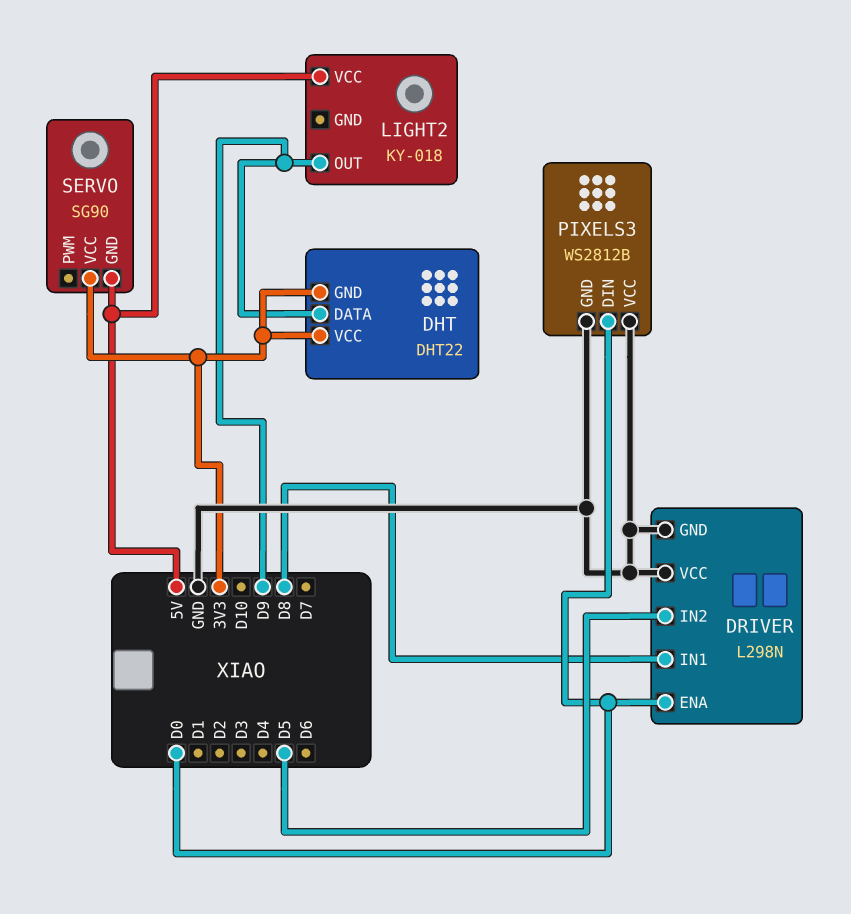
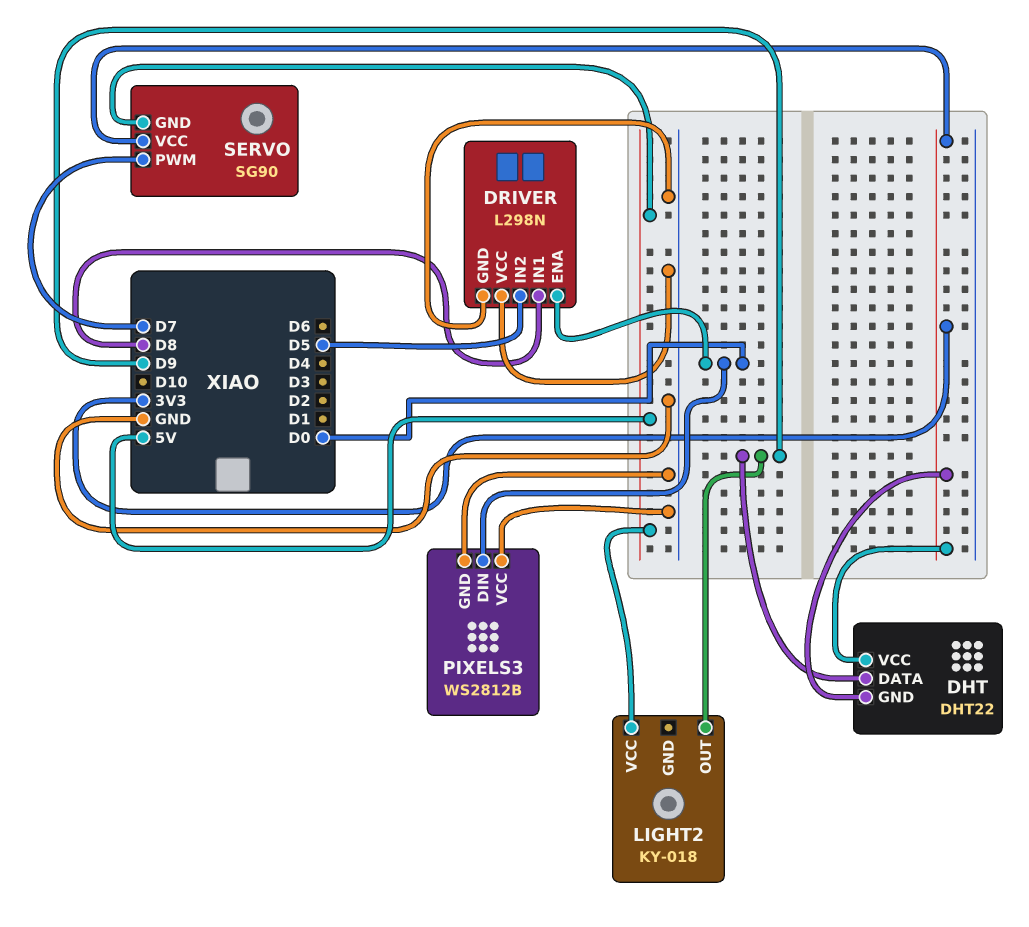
SERVO pin PWM: none -> D7

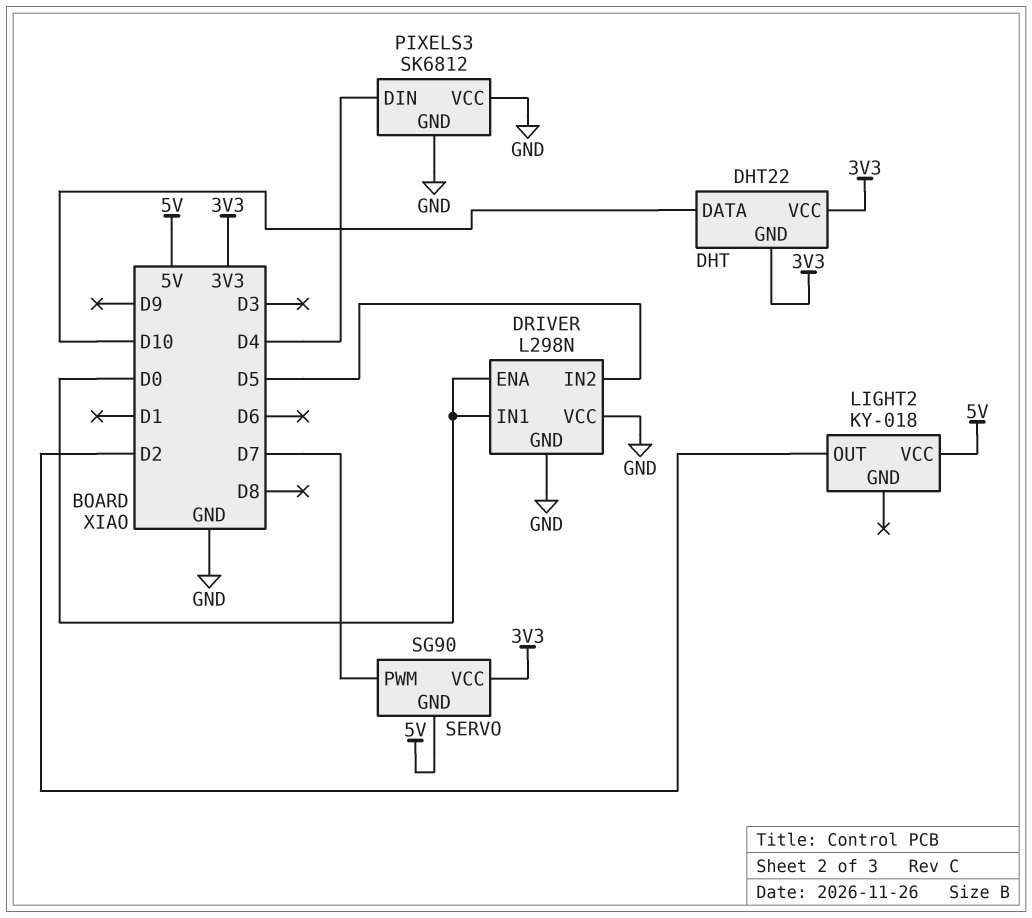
DHT pin DATA: D9 -> D10
DRIVER pin IN1: D8 -> D0
LIGHT2 pin OUT: D9 -> D2
PIXELS3: WS2812B -> SK6812
PIXELS3 pin DIN: D0 -> D4

